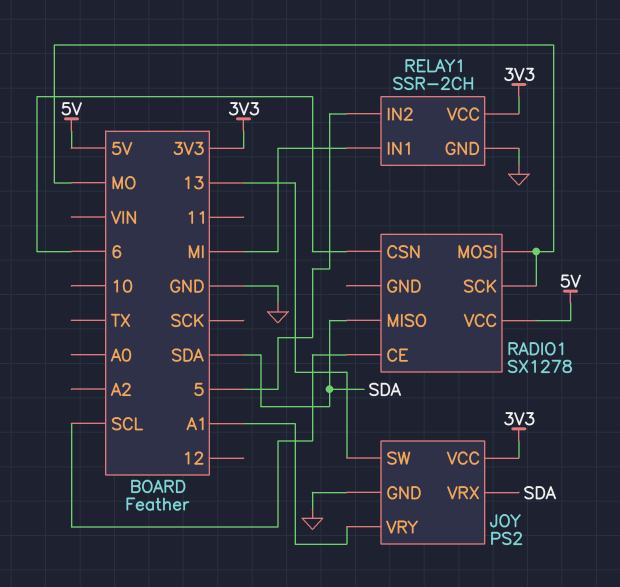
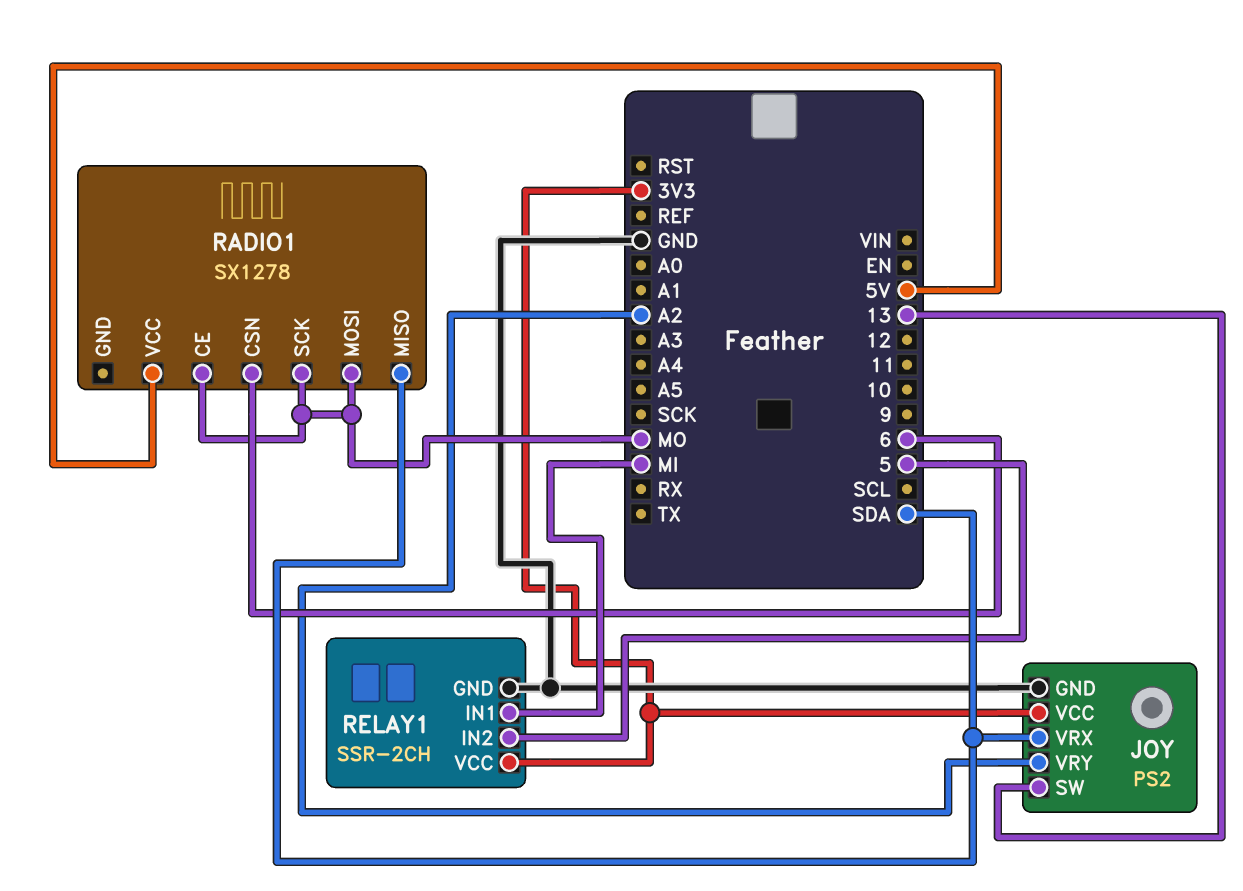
JOY pin VRY: A1 -> A2
RADIO1 pin CE: SCL -> MO

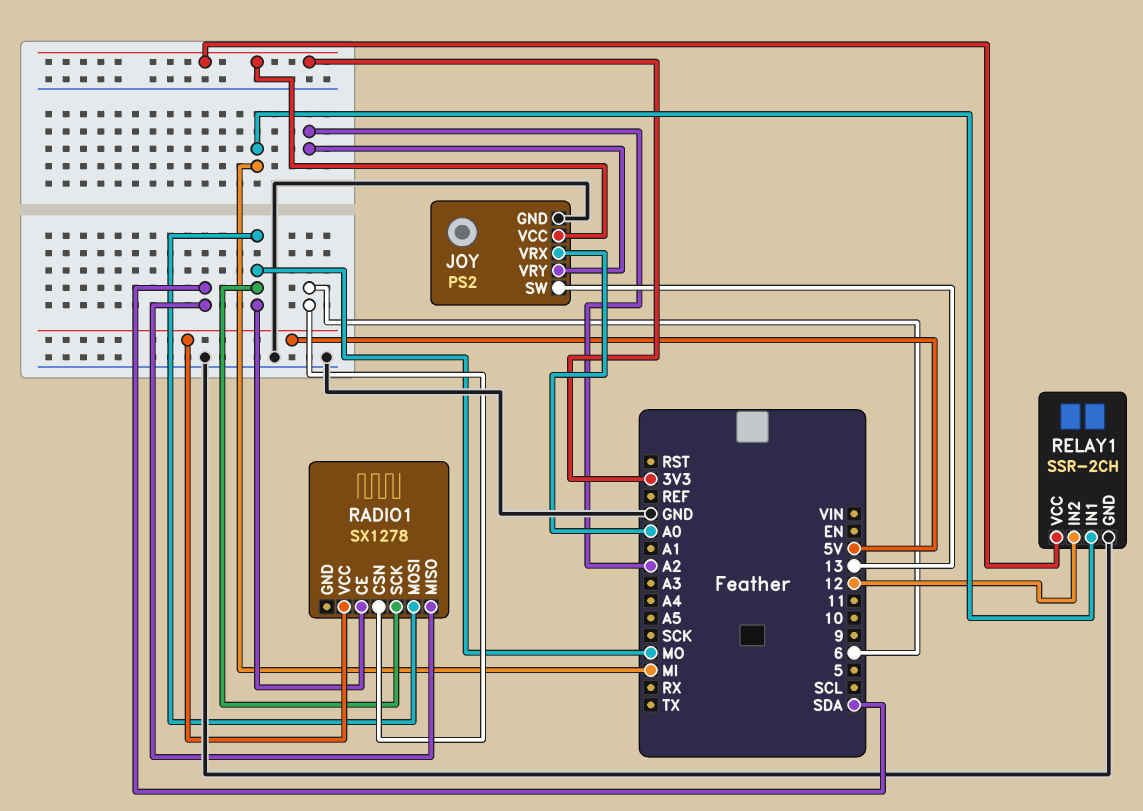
JOY pin VRX: SDA -> A0
RELAY1 pin IN2: 5 -> 12

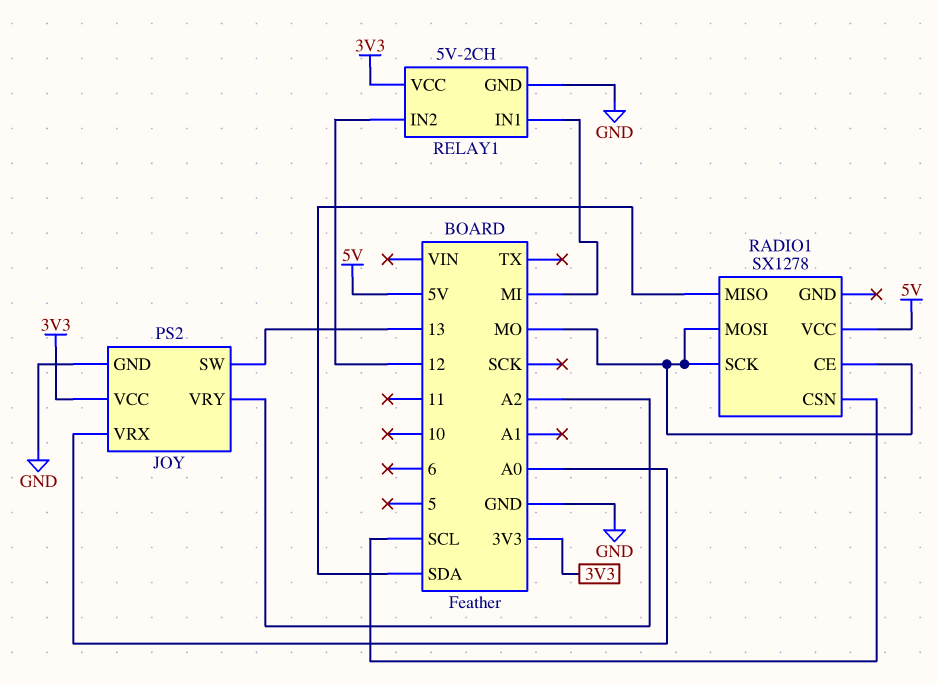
RADIO1 pin CSN: 6 -> SCL
RELAY1: SSR-2CH -> 5V-2CH

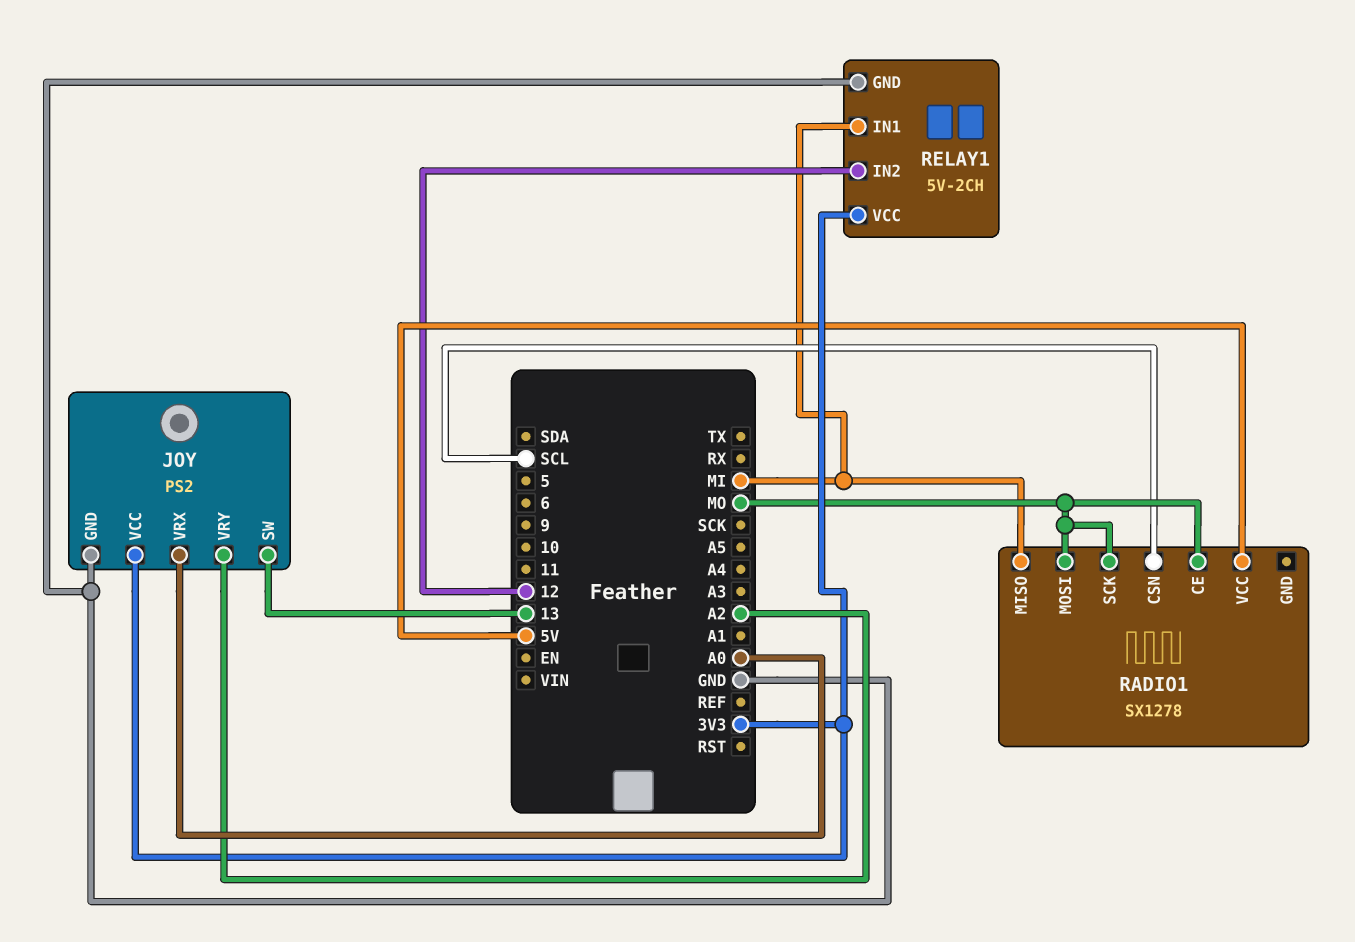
RADIO1 pin MISO: SDA -> MI

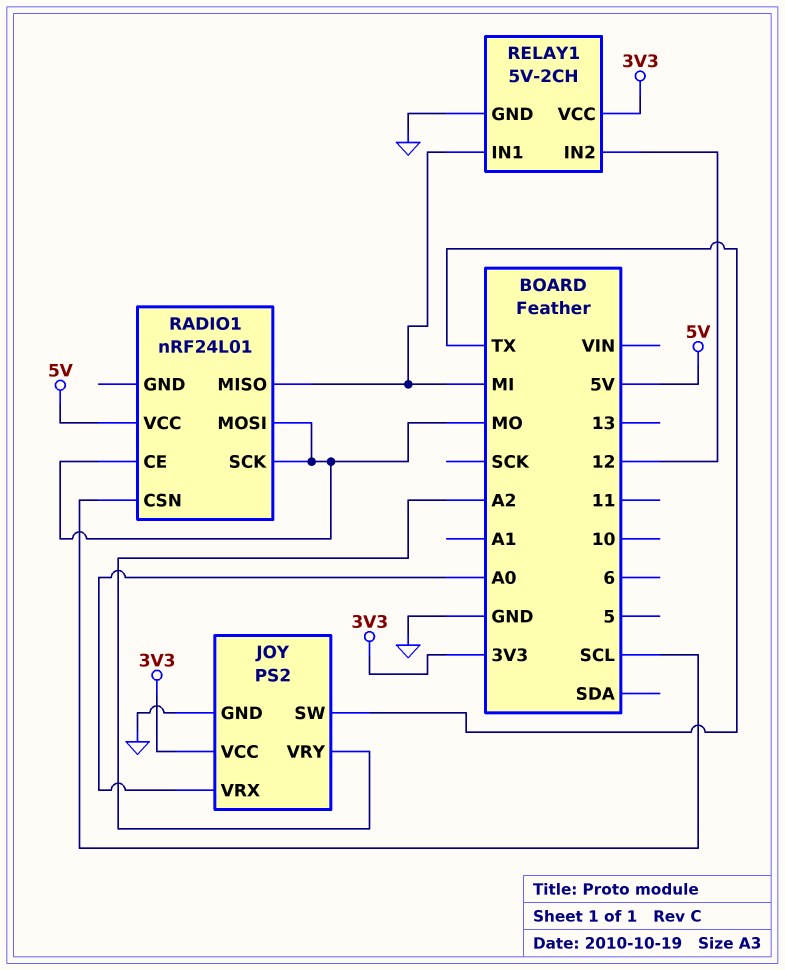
JOY pin SW: 13 -> TX
RADIO1: SX1278 -> nRF24L01

